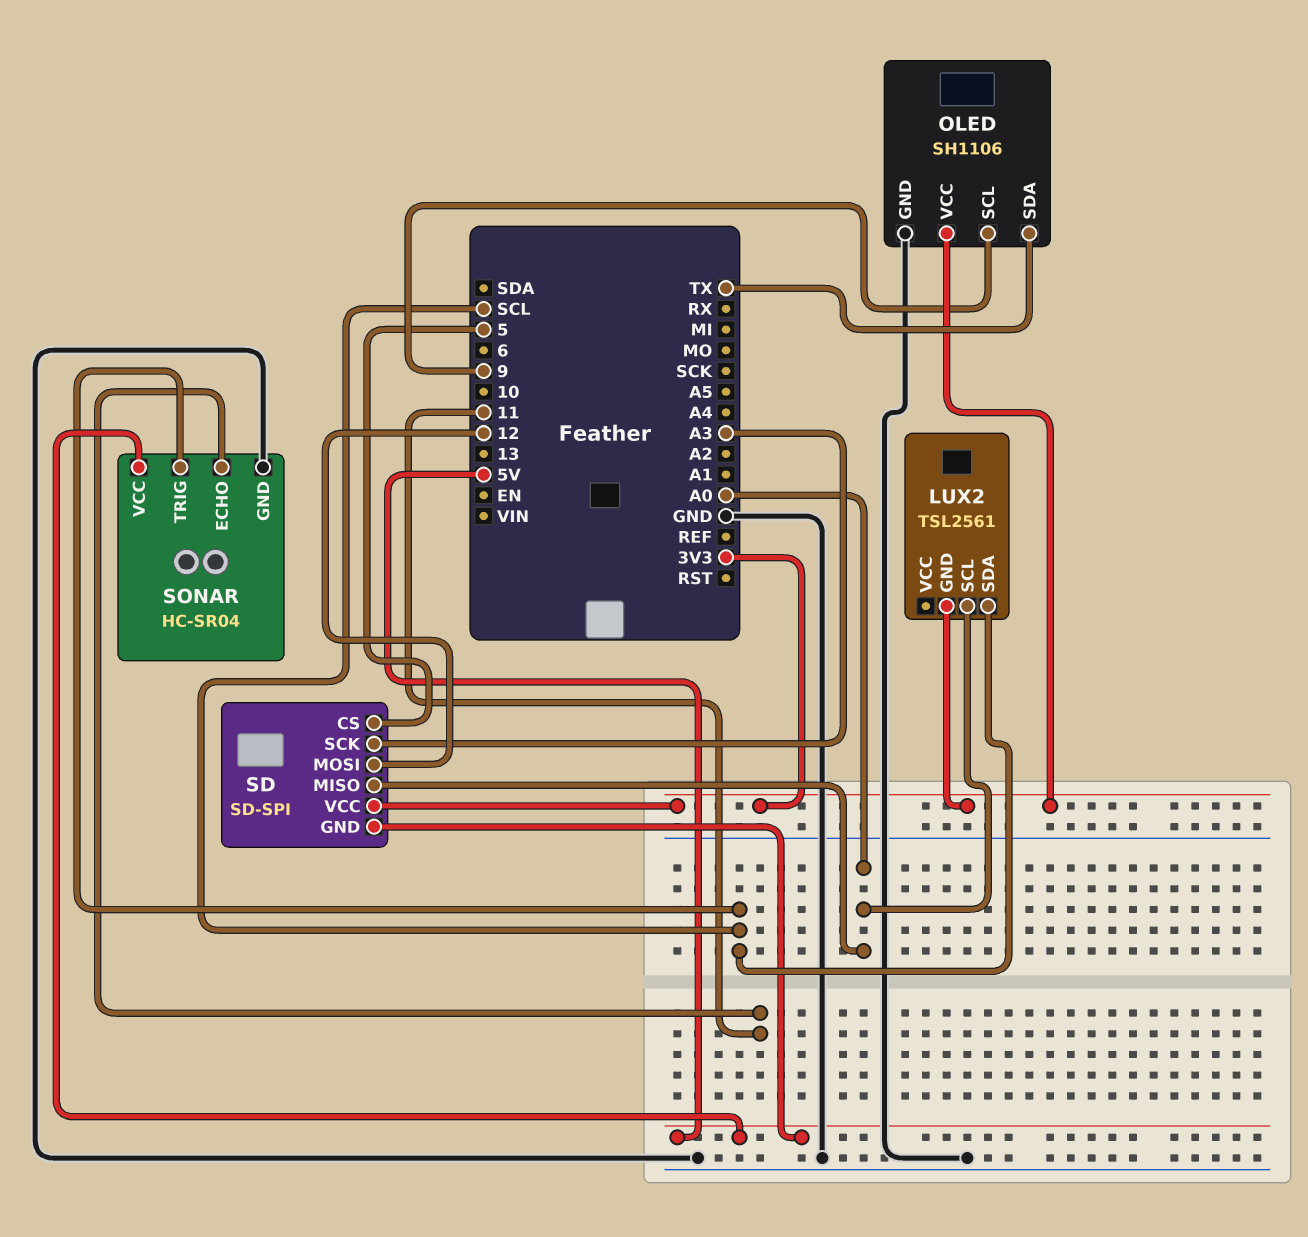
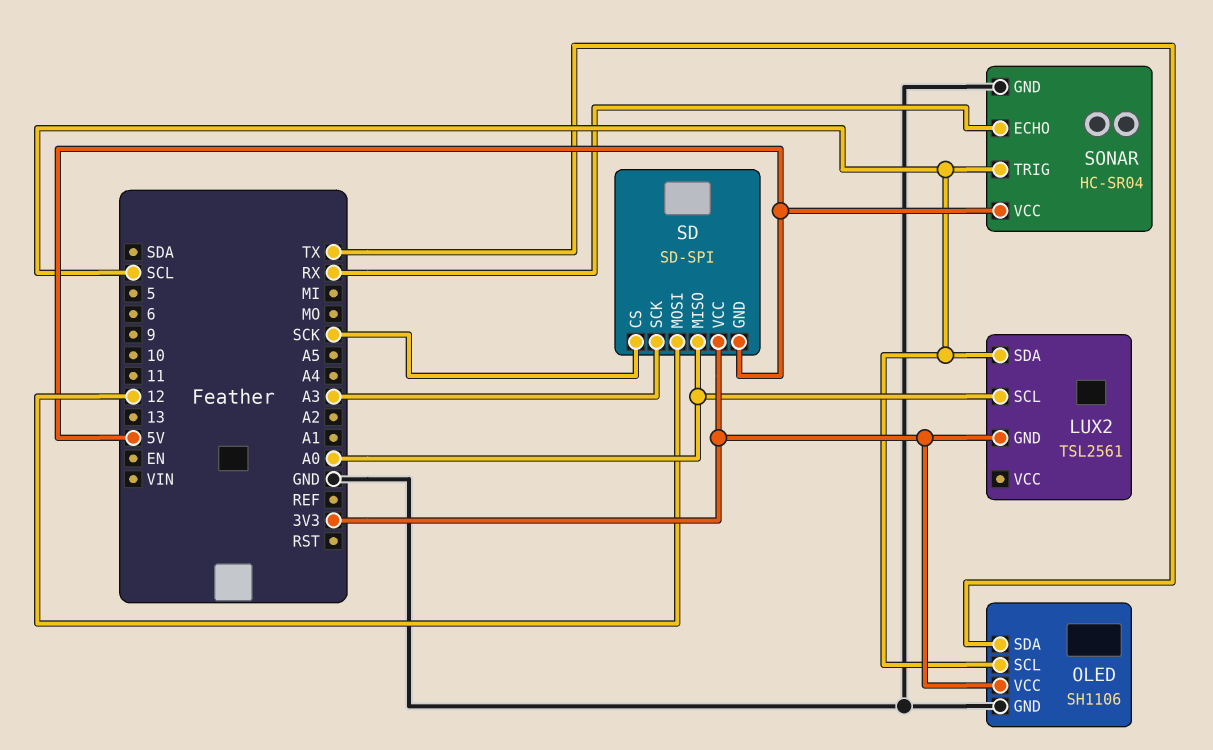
OLED pin SCL: 9 -> SCL
SD pin CS: 5 -> SCK
SONAR pin ECHO: 11 -> RX

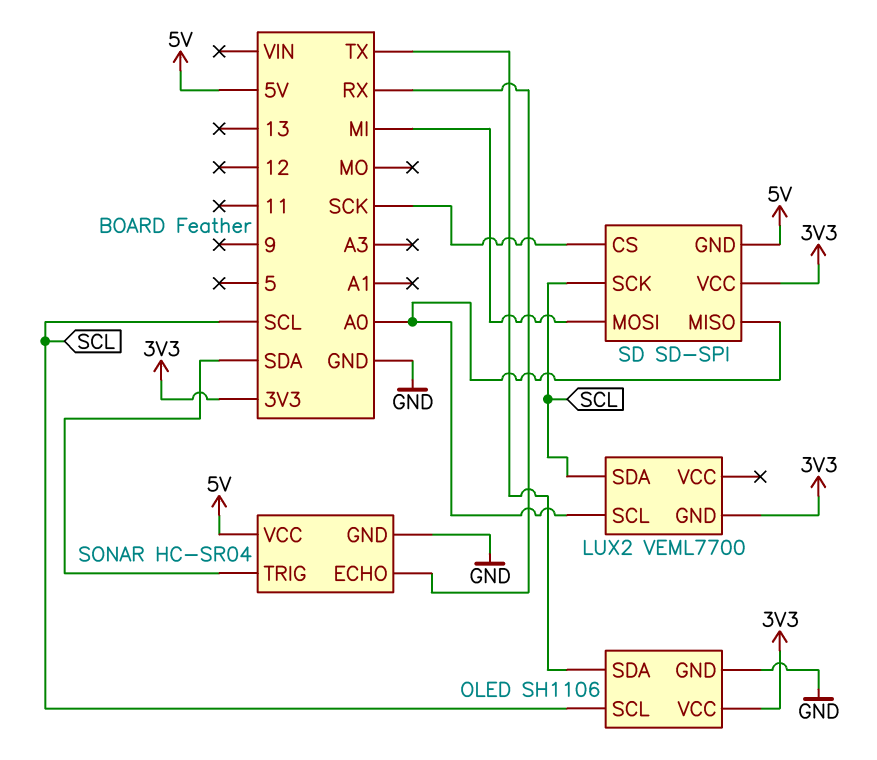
LUX2: TSL2561 -> VEML7700
SD pin MOSI: 12 -> MI
SD pin SCK: A3 -> SCL
SONAR pin TRIG: SCL -> SDA

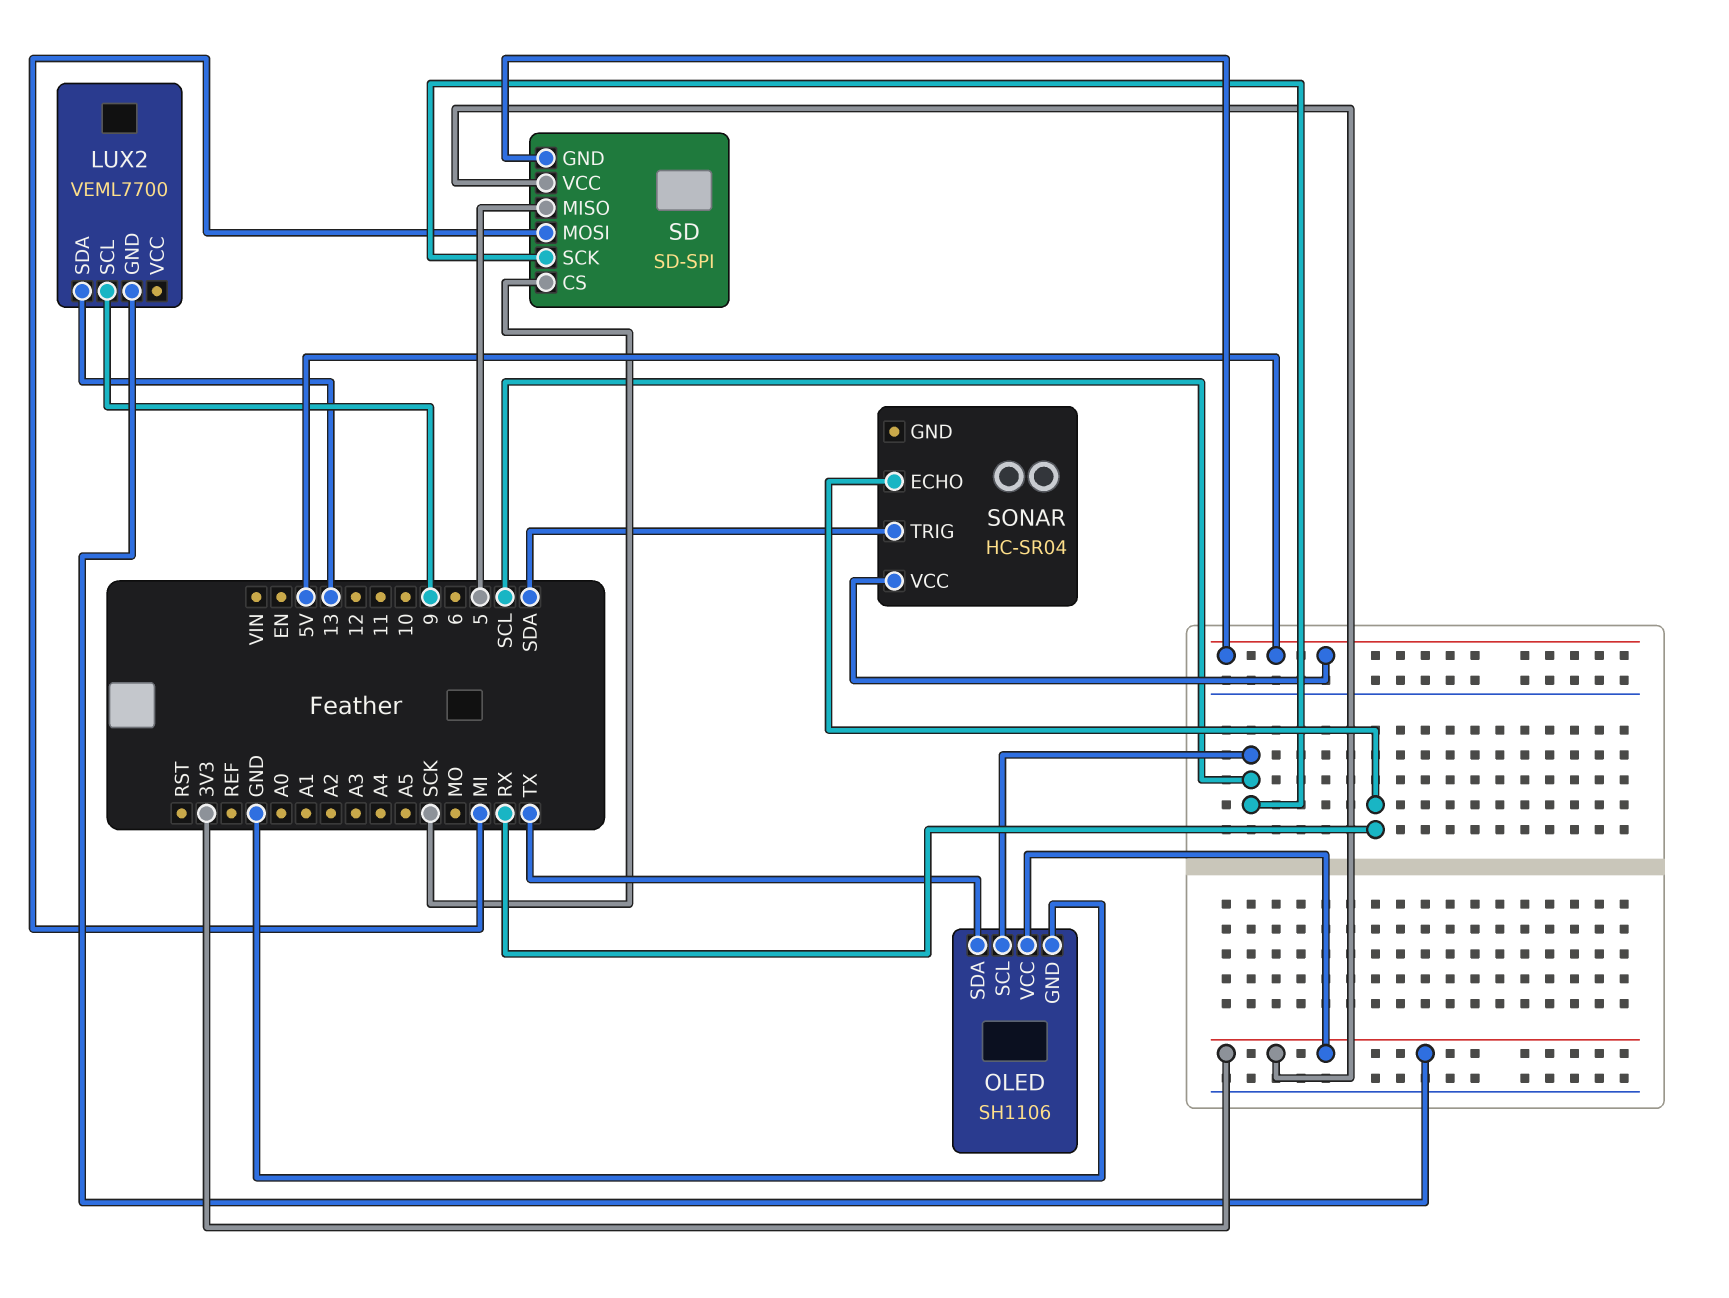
LUX2 pin SCL: A0 -> 9
LUX2 pin SDA: SCL -> 13
SD pin MISO: A0 -> 5
SONAR pin GND: GND -> none

